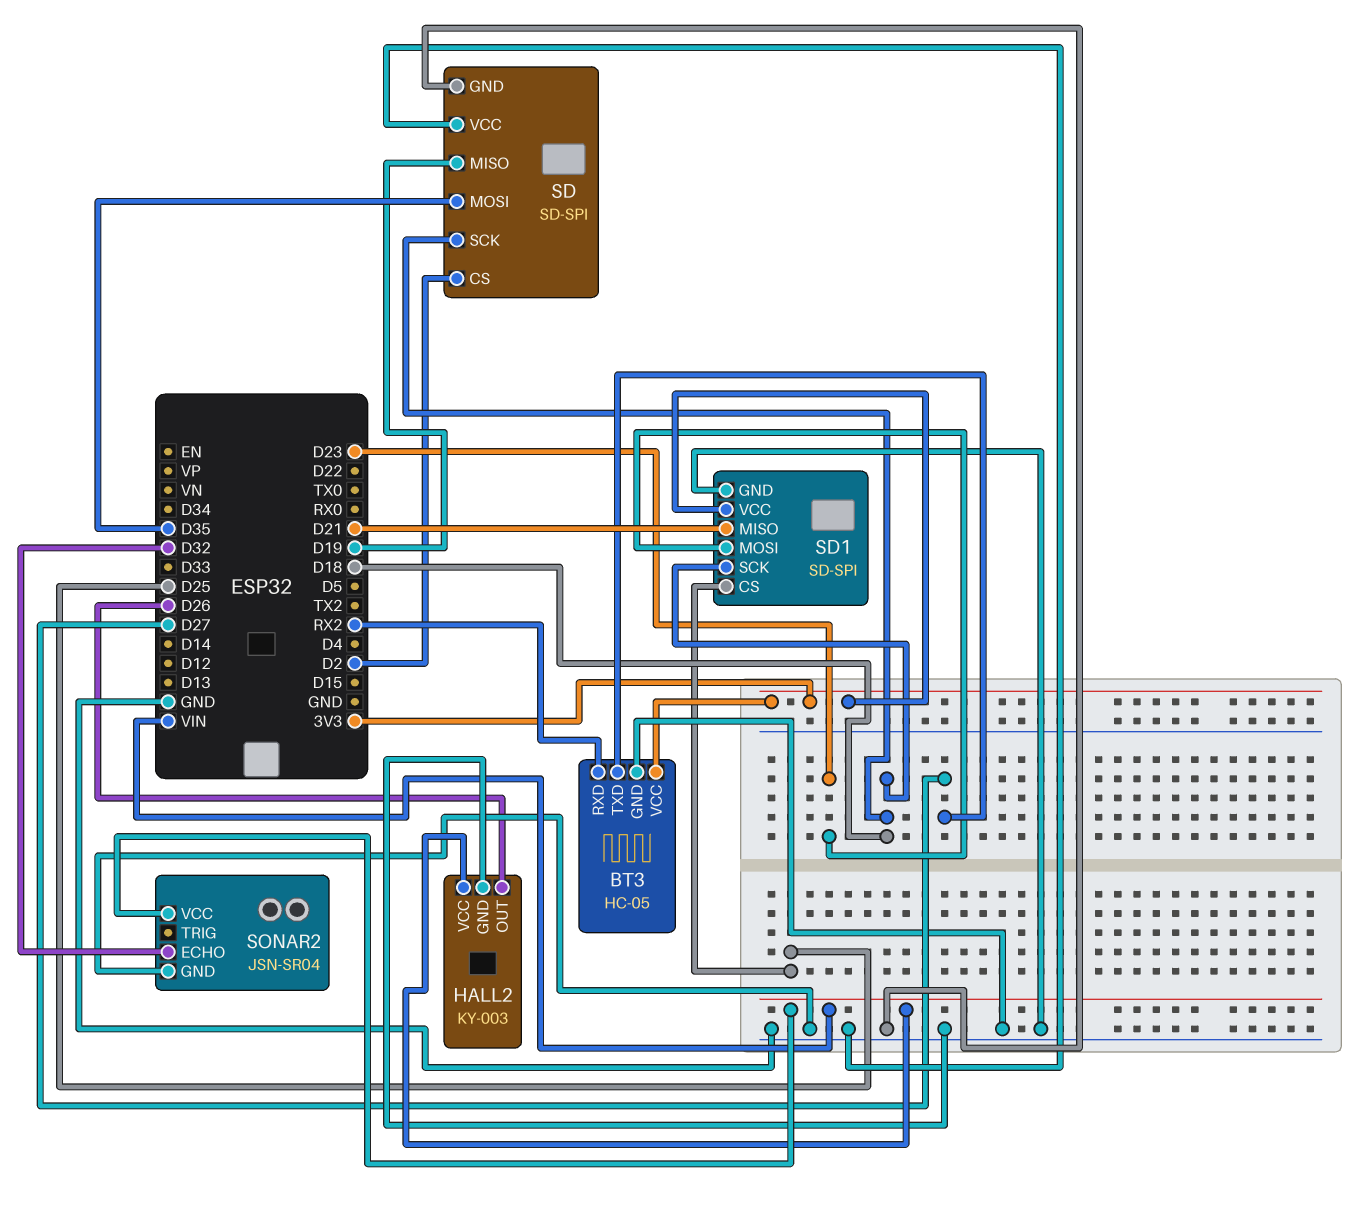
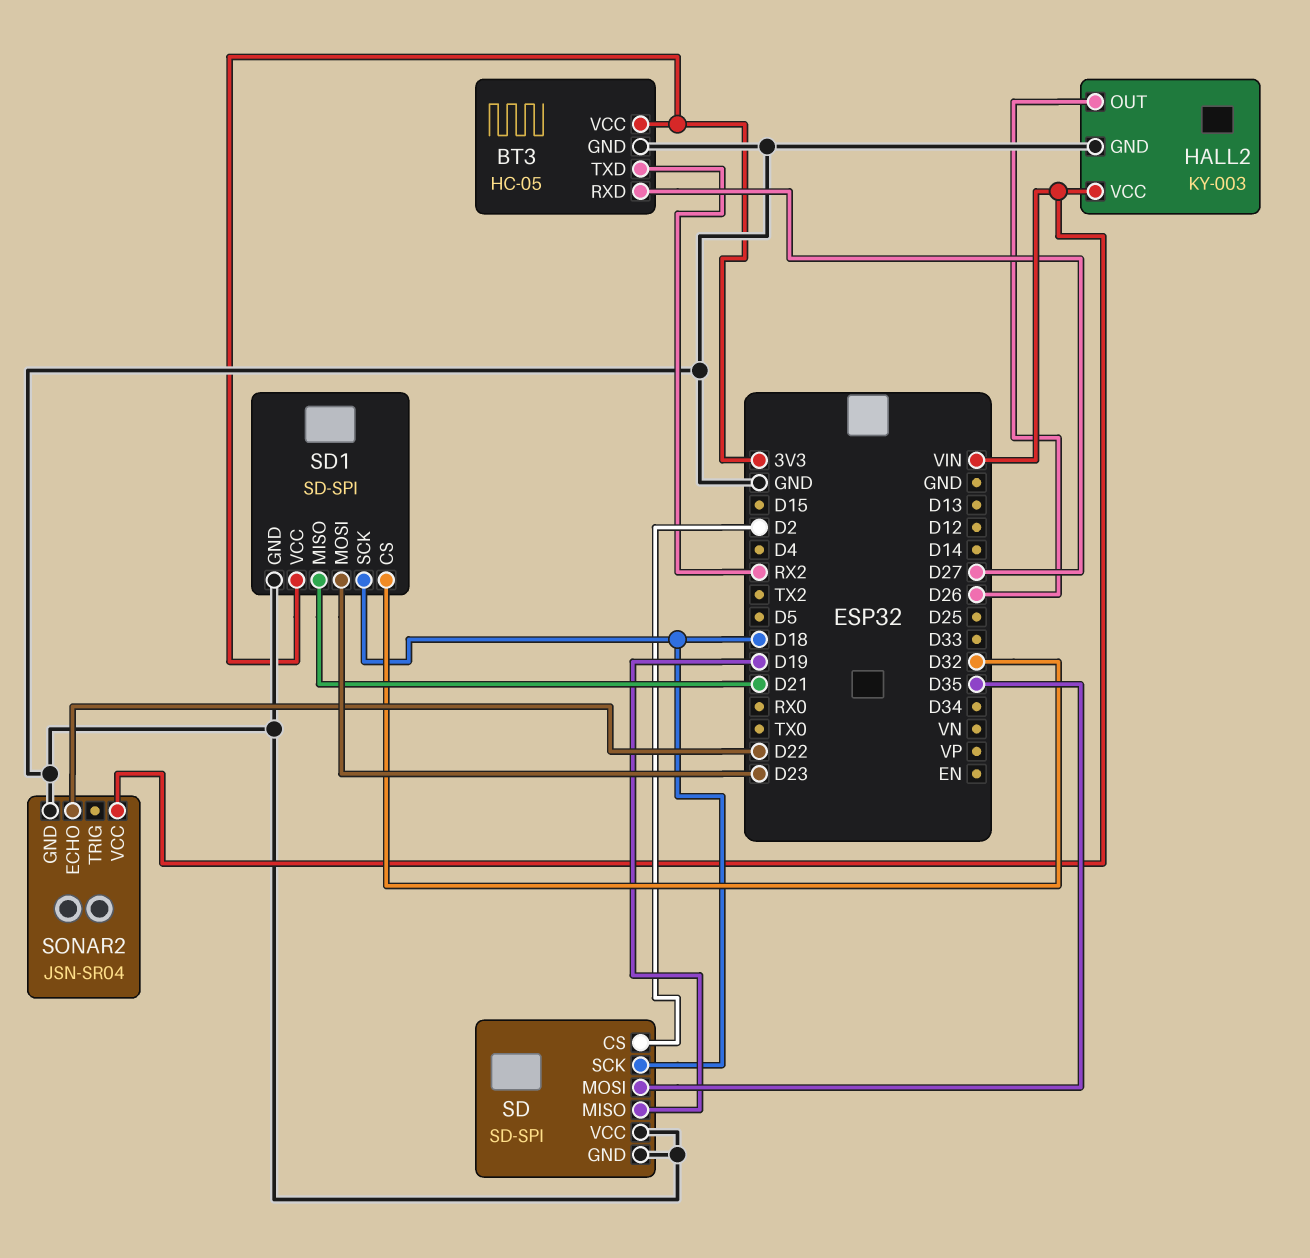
BT3 pin RXD: RX2 -> D27
BT3 pin TXD: D27 -> RX2
SD1 pin CS: D25 -> D32
SONAR2 pin ECHO: D32 -> D22

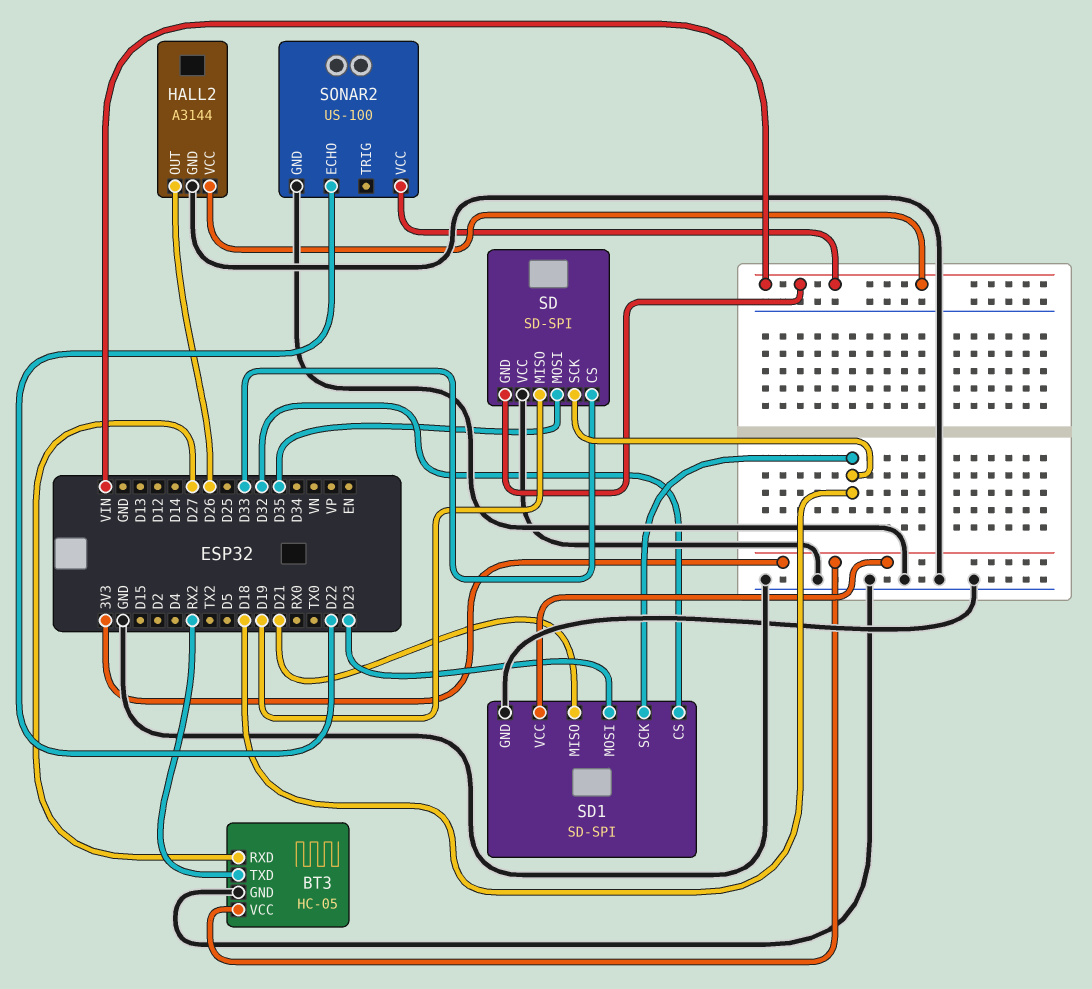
HALL2: KY-003 -> A3144
SD pin CS: D2 -> D33
SD pin GND: GND -> VIN
SONAR2: JSN-SR04 -> US-100

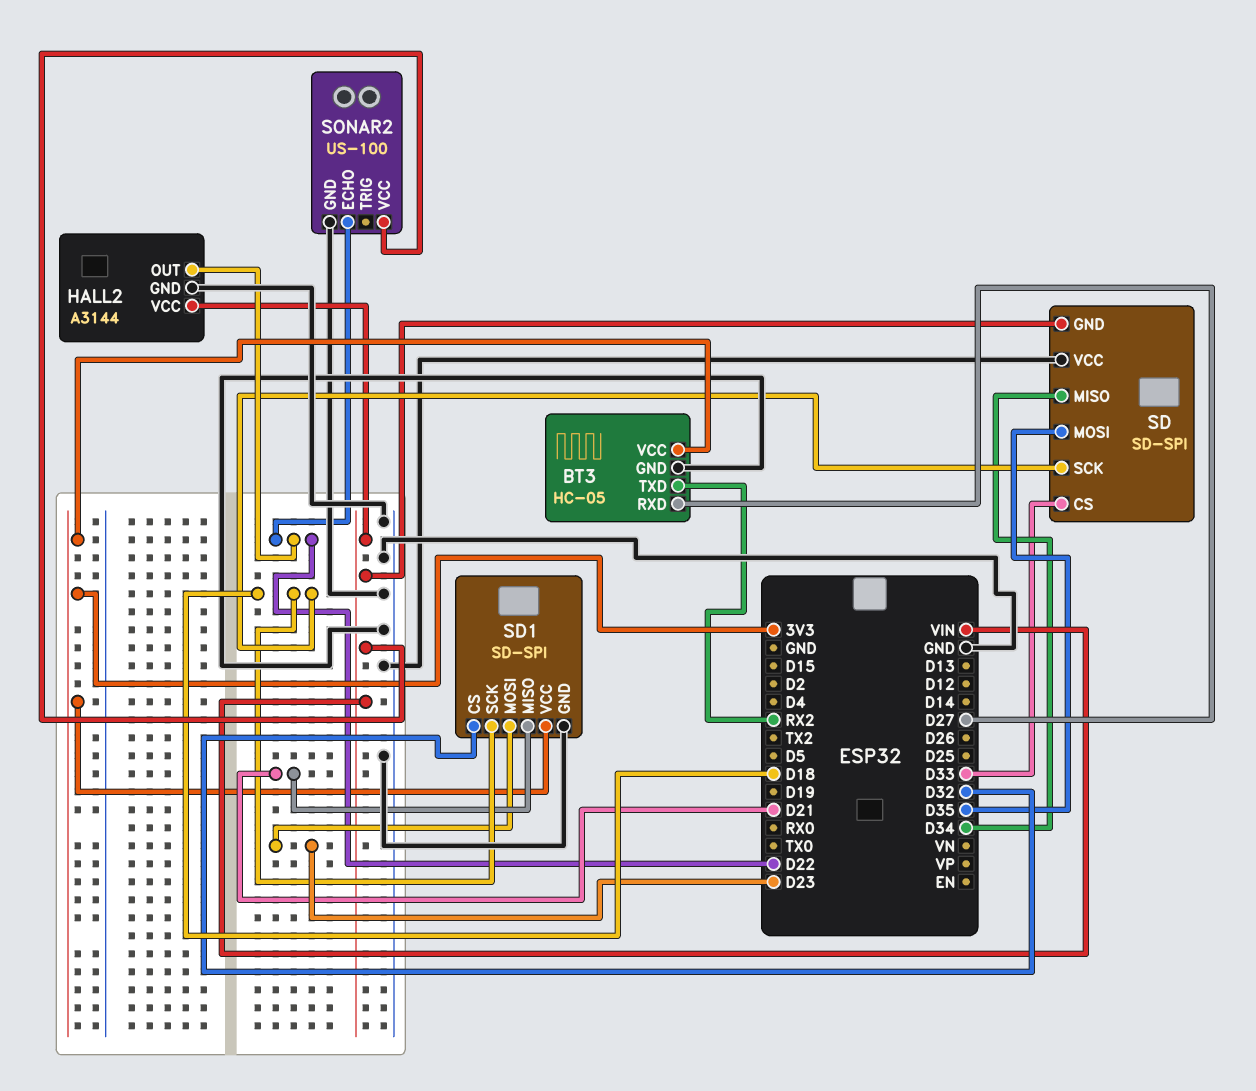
HALL2 pin OUT: D26 -> D22
SD pin MISO: D19 -> D34

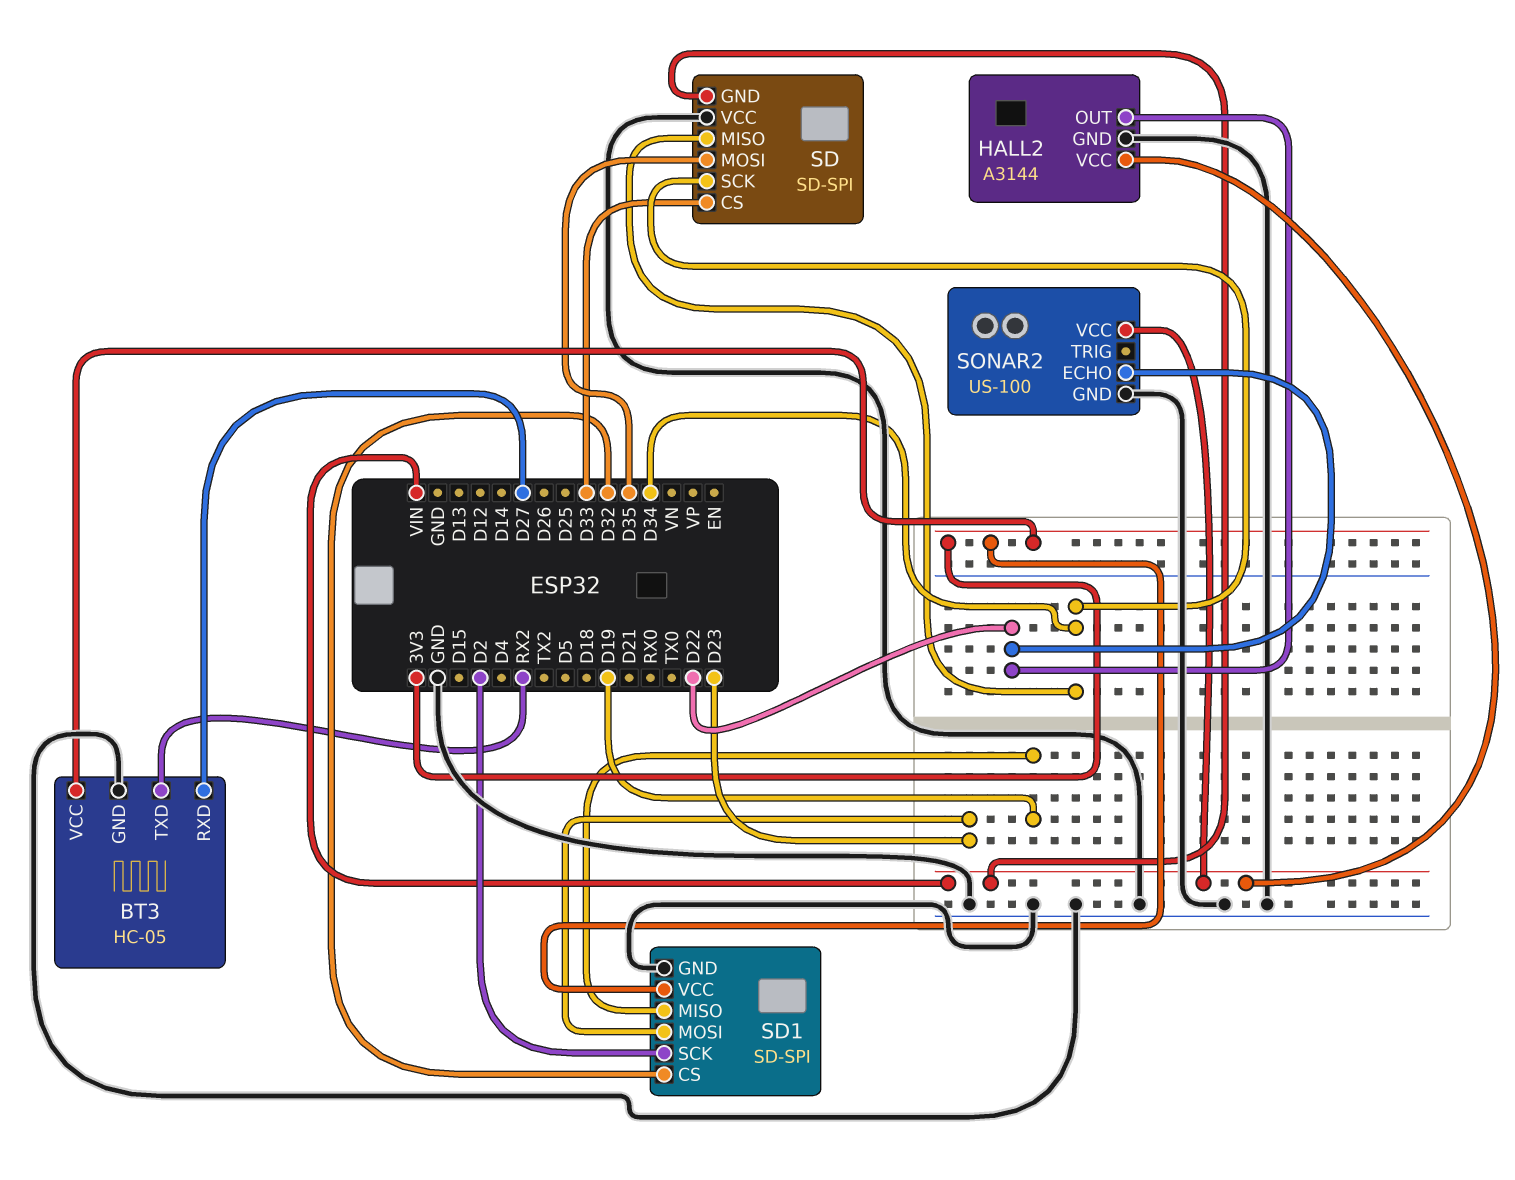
SD pin SCK: D18 -> D34
SD1 pin MISO: D21 -> D19
SD1 pin SCK: D18 -> D2

